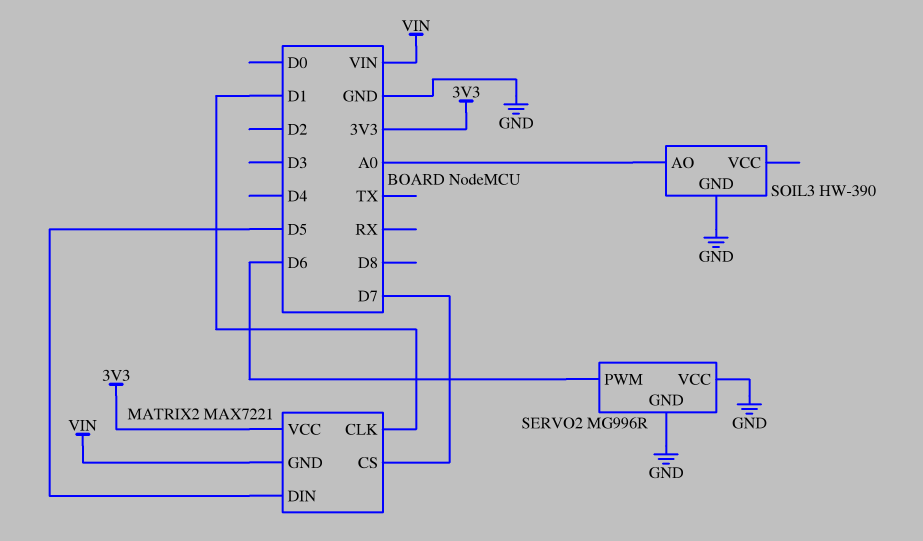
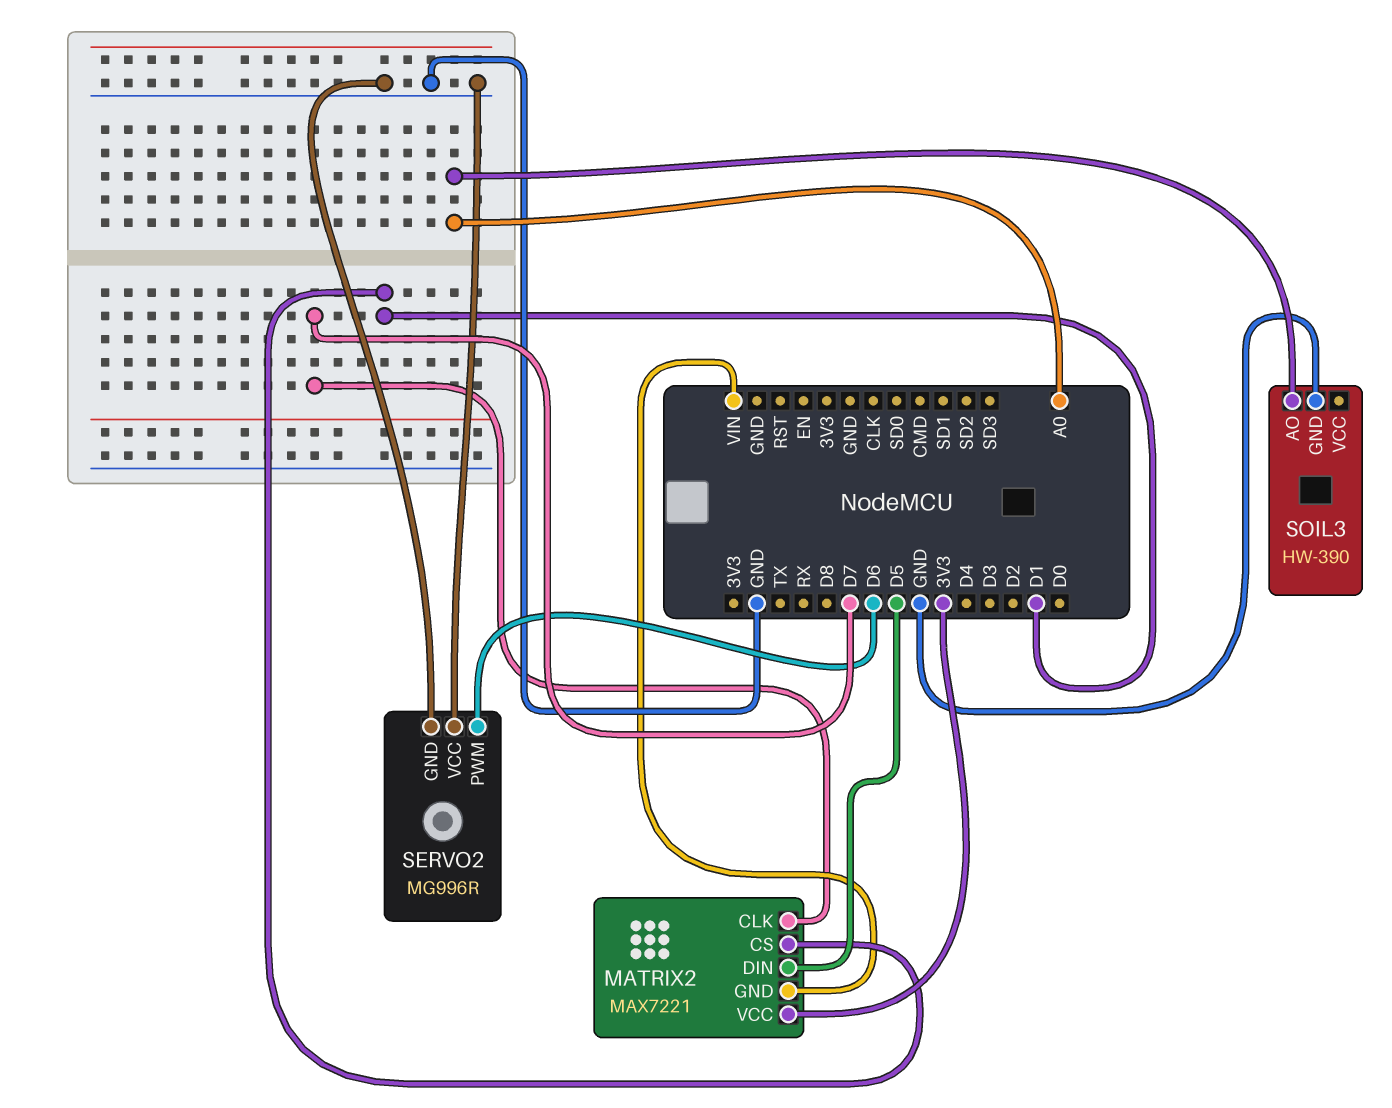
MATRIX2 pin CLK: D1 -> D7
MATRIX2 pin CS: D7 -> D1

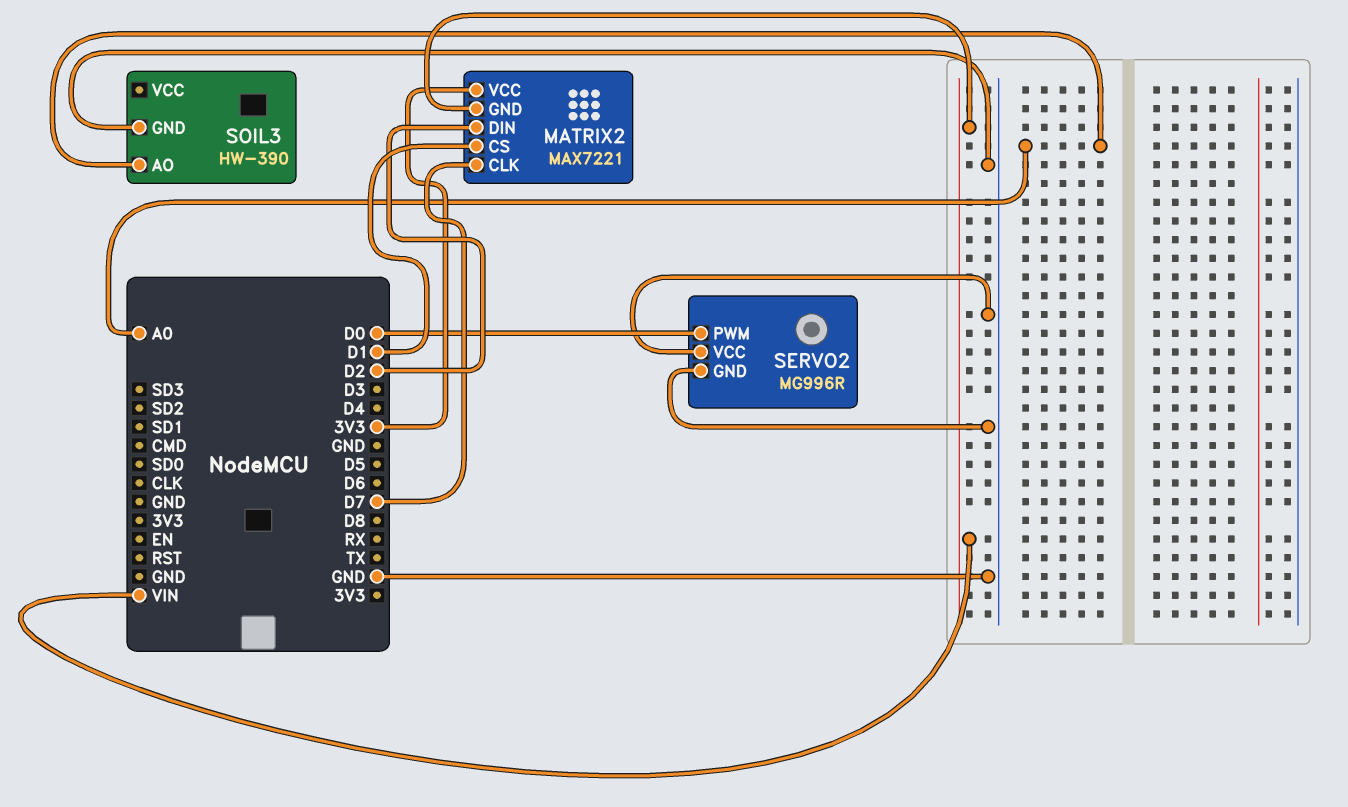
MATRIX2 pin DIN: D5 -> D2
SERVO2 pin PWM: D6 -> D0

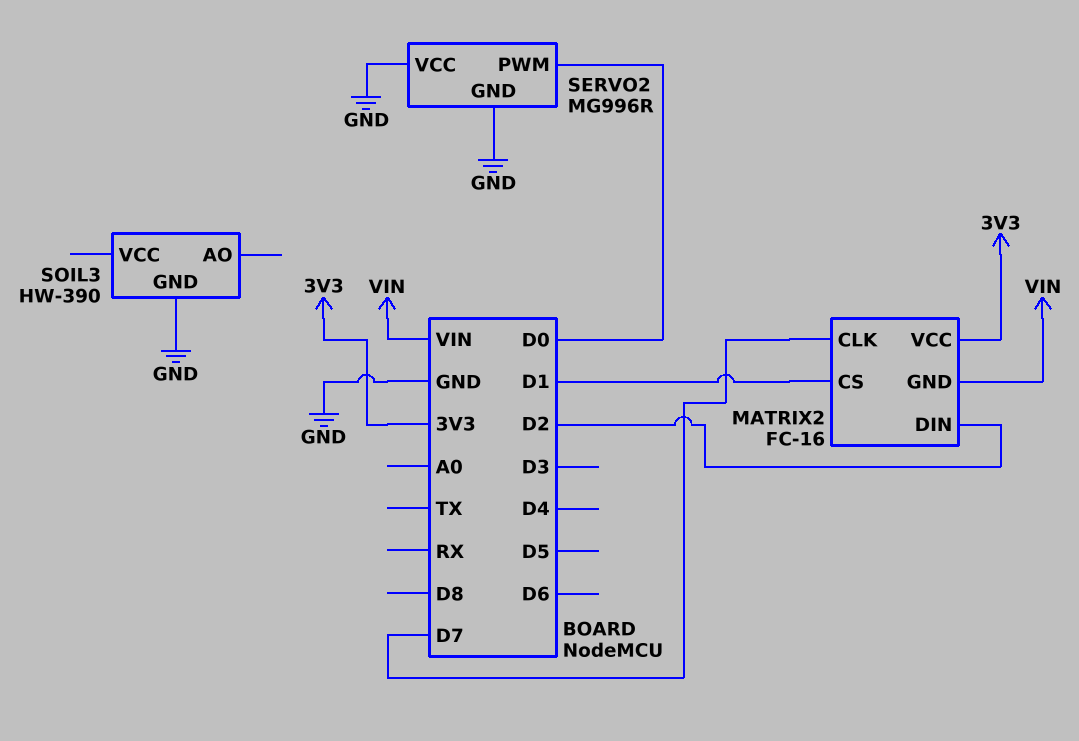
MATRIX2: MAX7221 -> FC-16
SOIL3 pin AO: A0 -> none

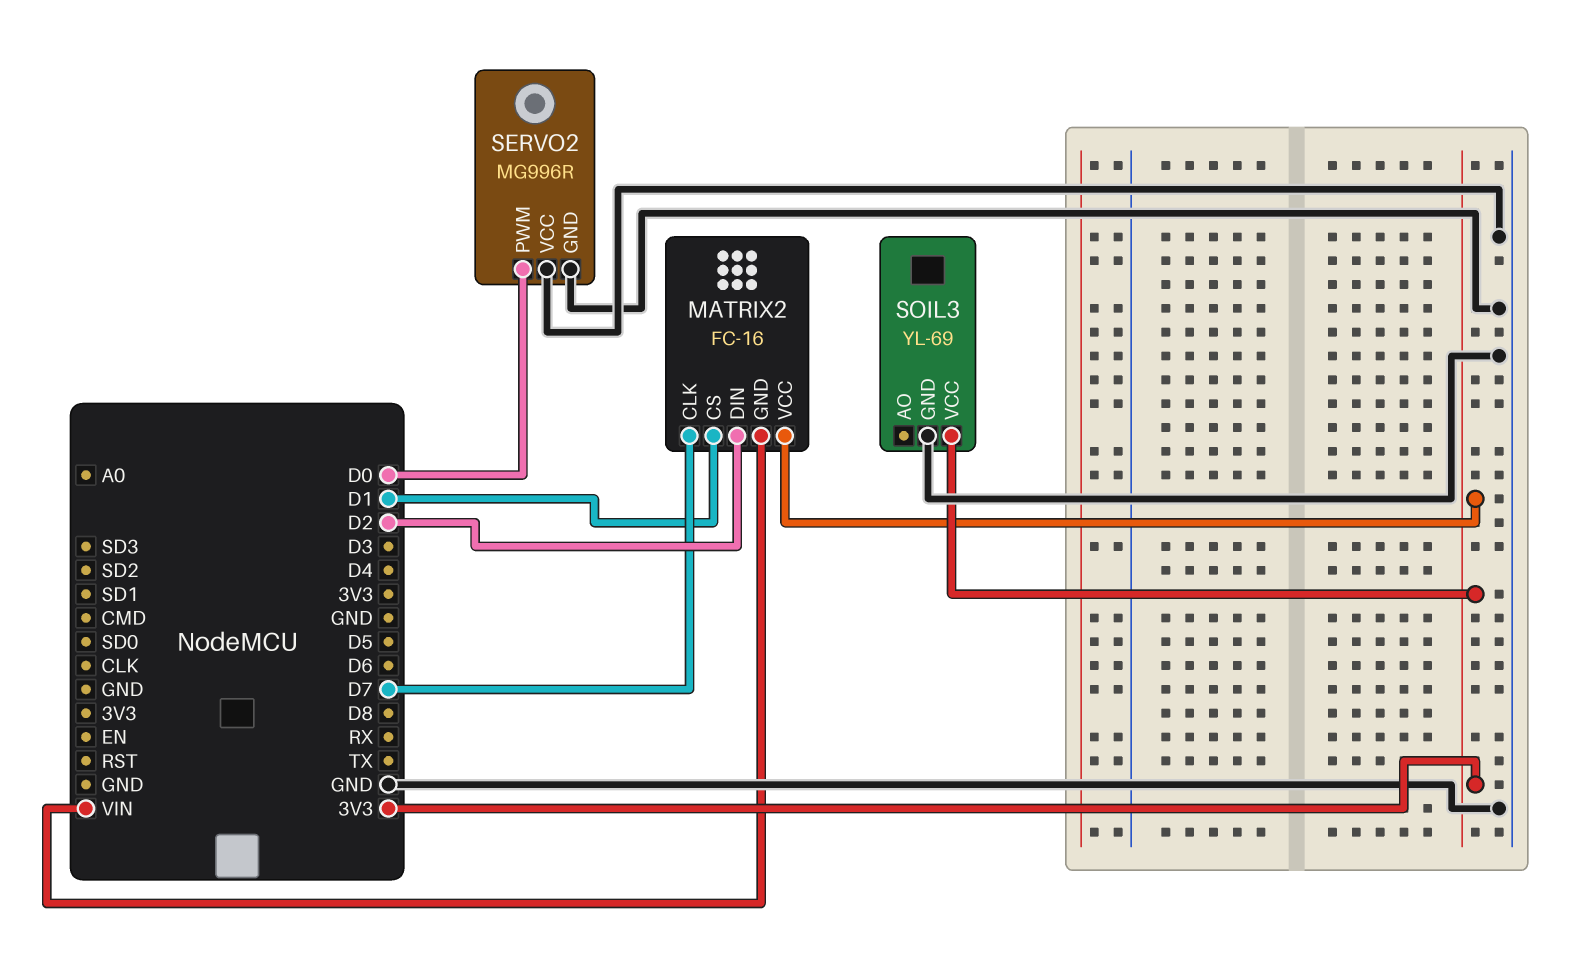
SOIL3: HW-390 -> YL-69
SOIL3 pin VCC: none -> 3V3

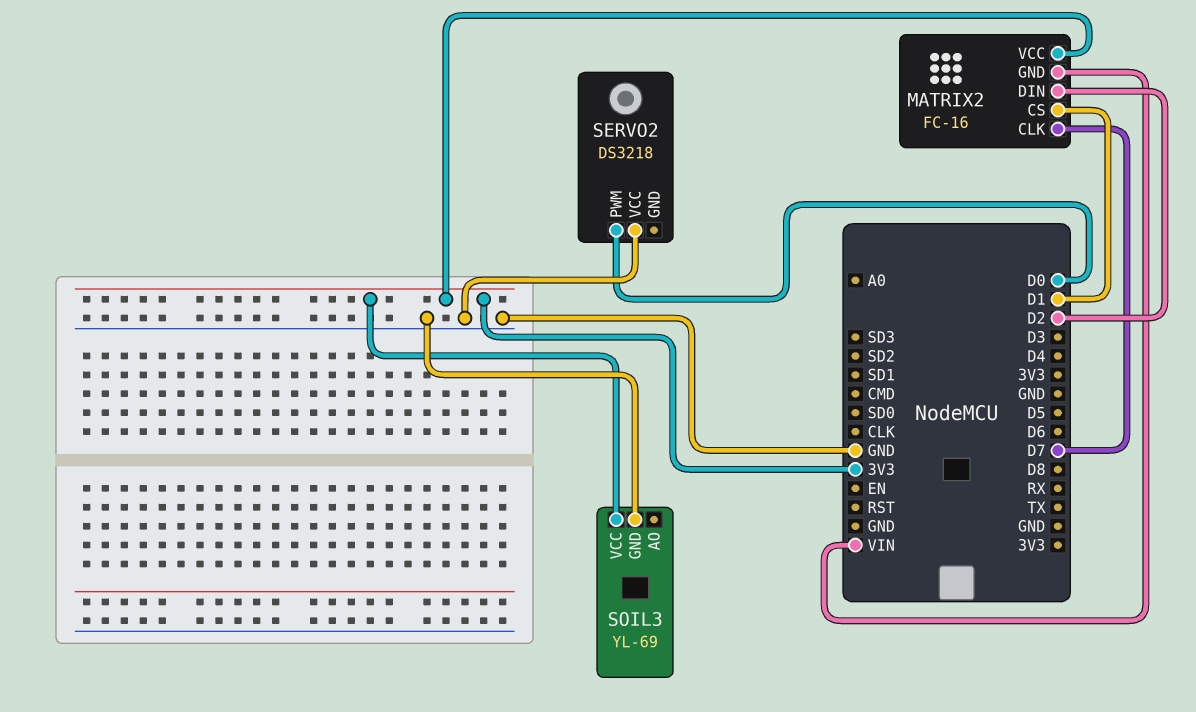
SERVO2: MG996R -> DS3218
SERVO2 pin GND: GND -> none

